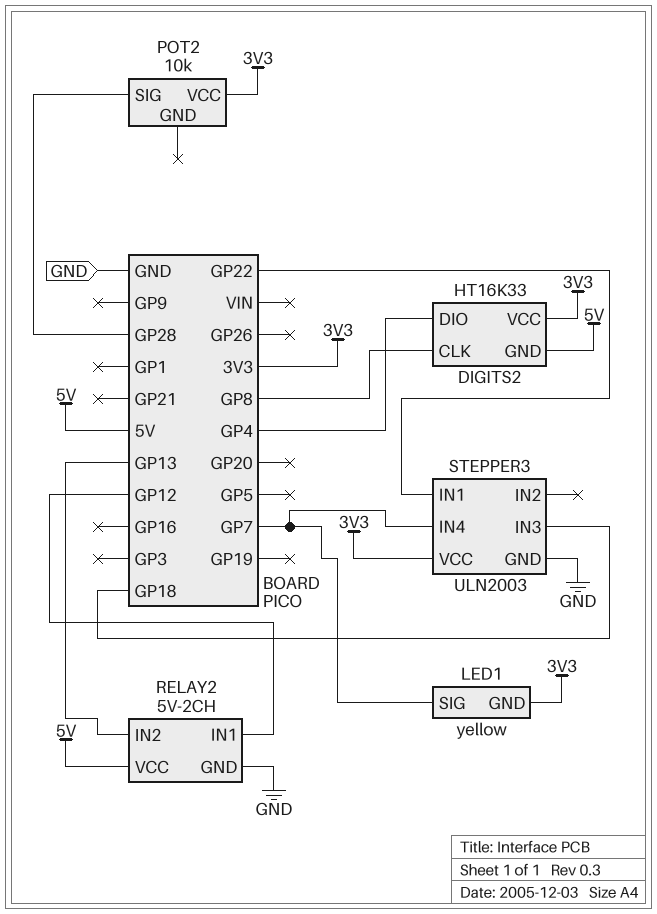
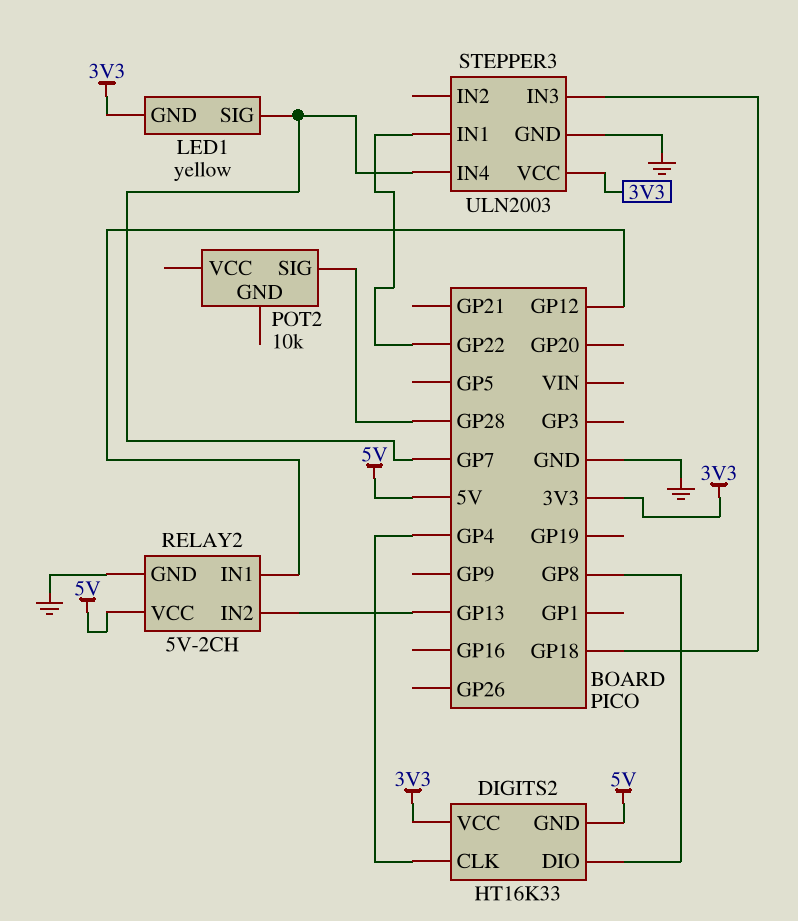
DIGITS2 pin CLK: GP8 -> GP4
DIGITS2 pin DIO: GP4 -> GP8
POT2 pin VCC: 3V3 -> none

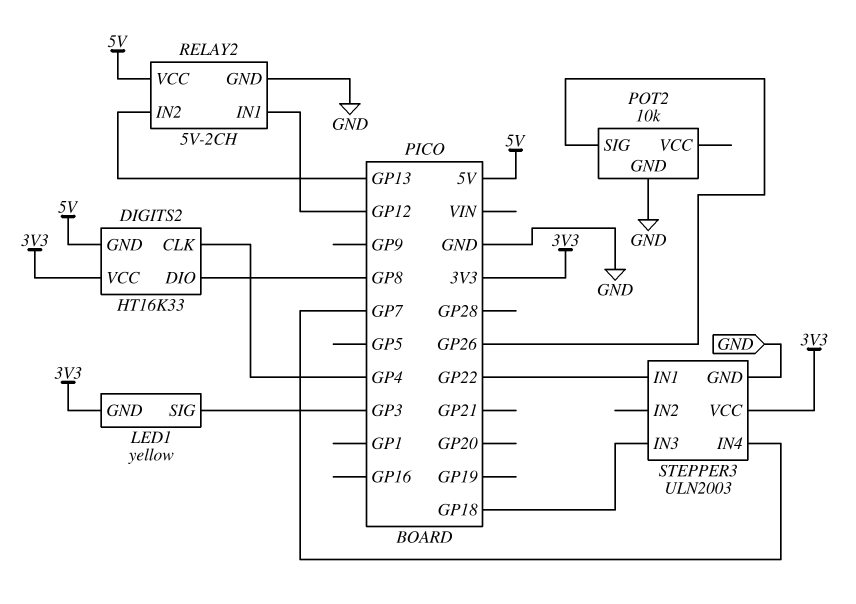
LED1 pin SIG: GP7 -> GP3
POT2 pin GND: none -> GND
POT2 pin SIG: GP28 -> GP26

